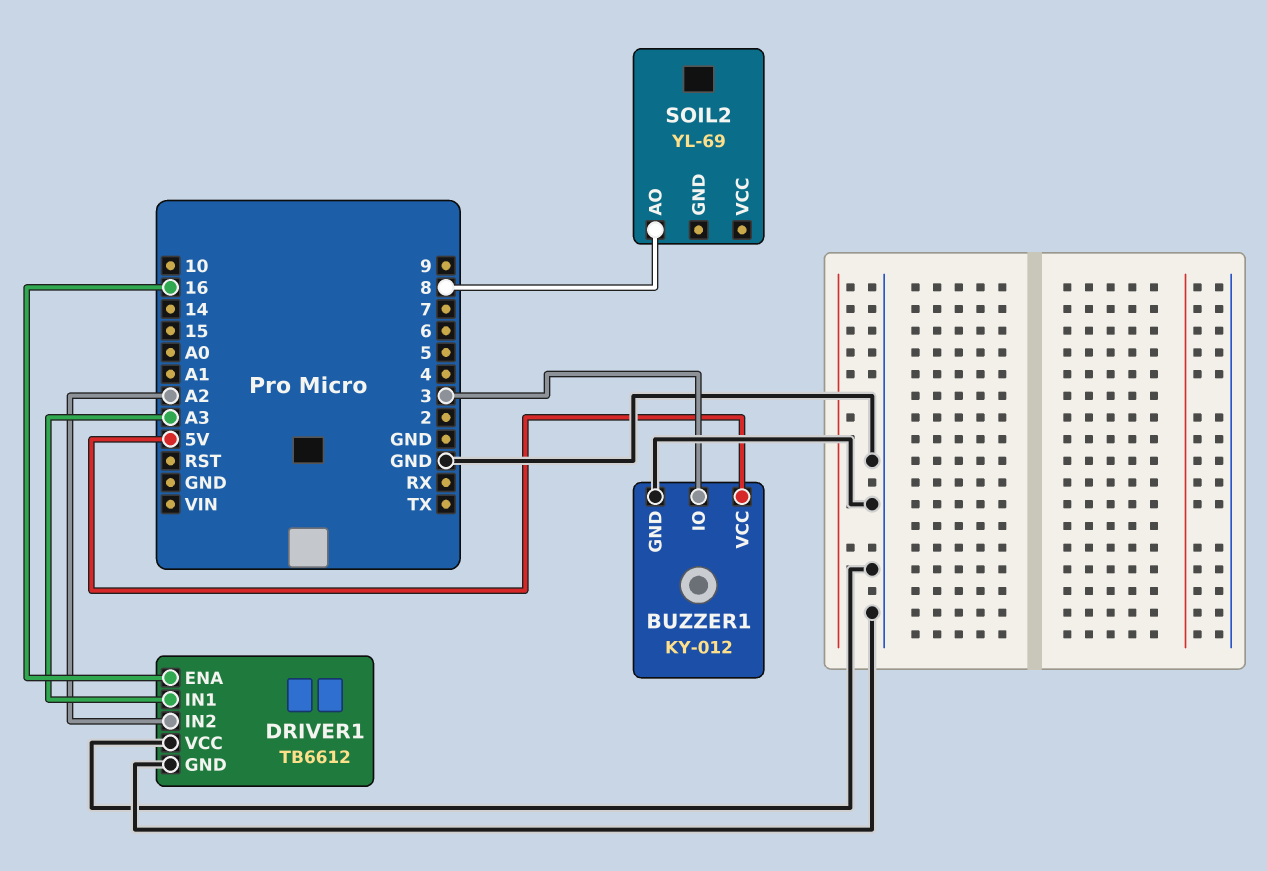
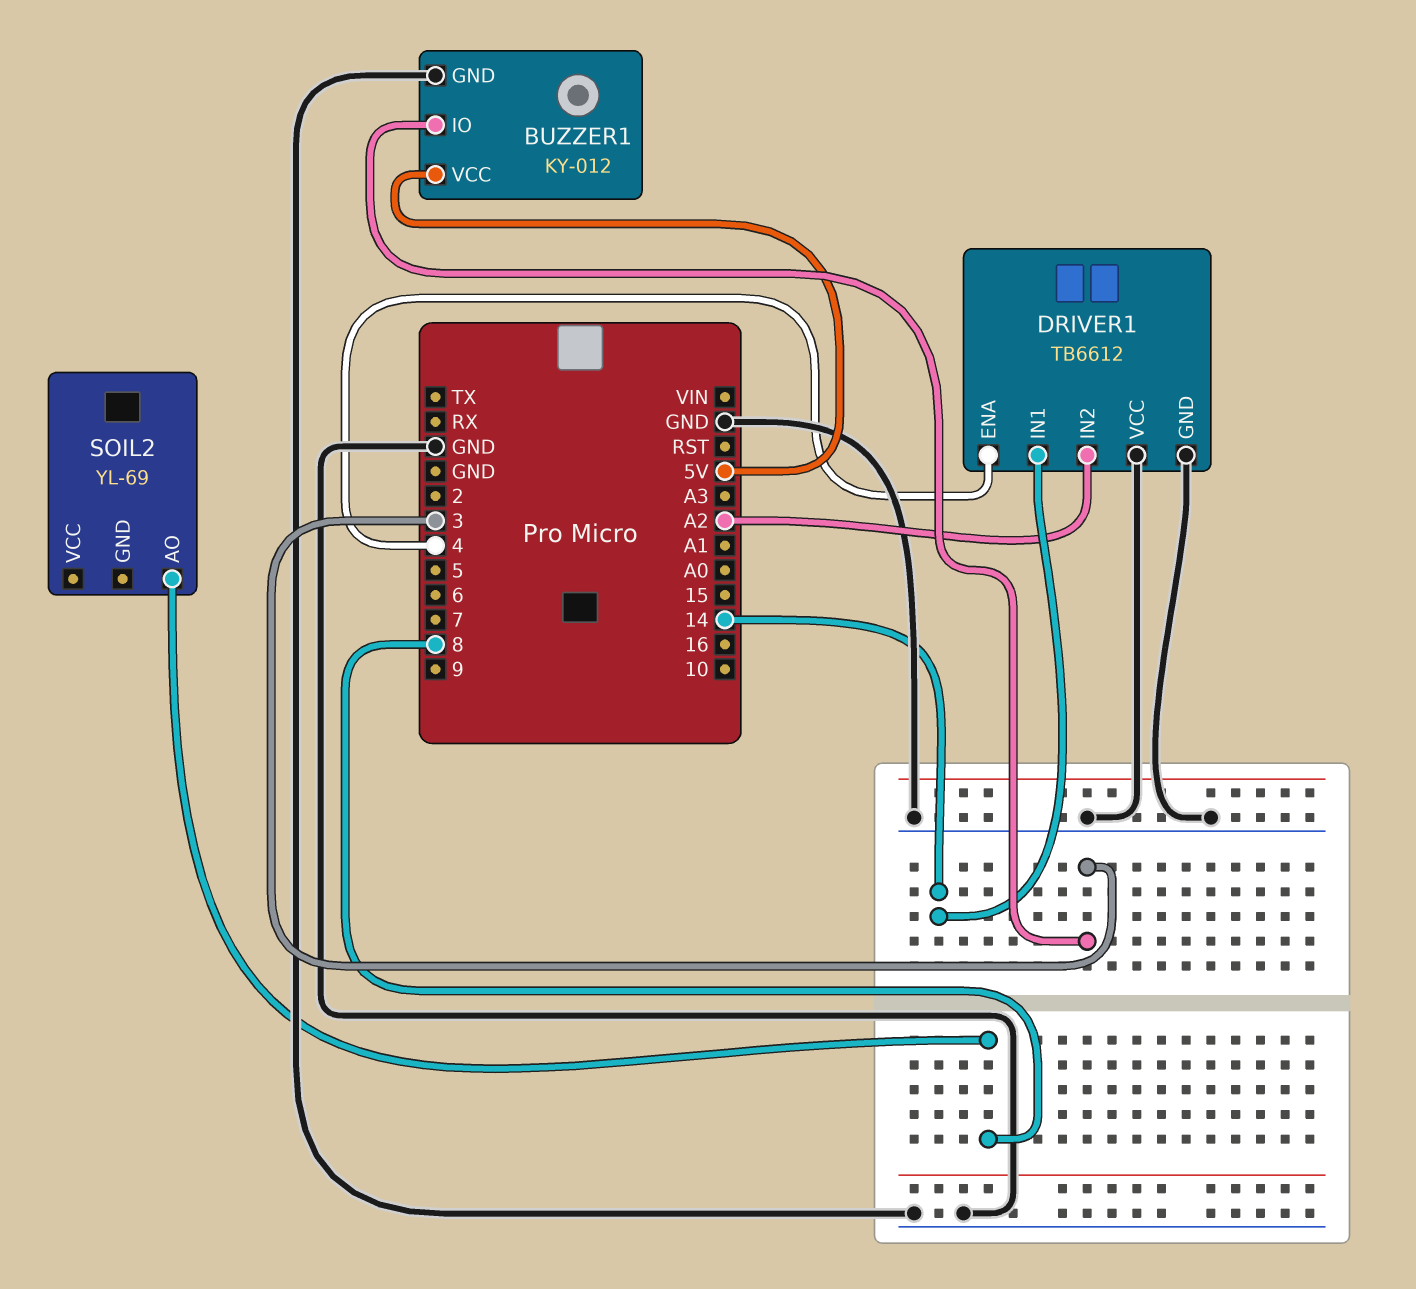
DRIVER1 pin ENA: 16 -> 4
DRIVER1 pin IN1: A3 -> 14

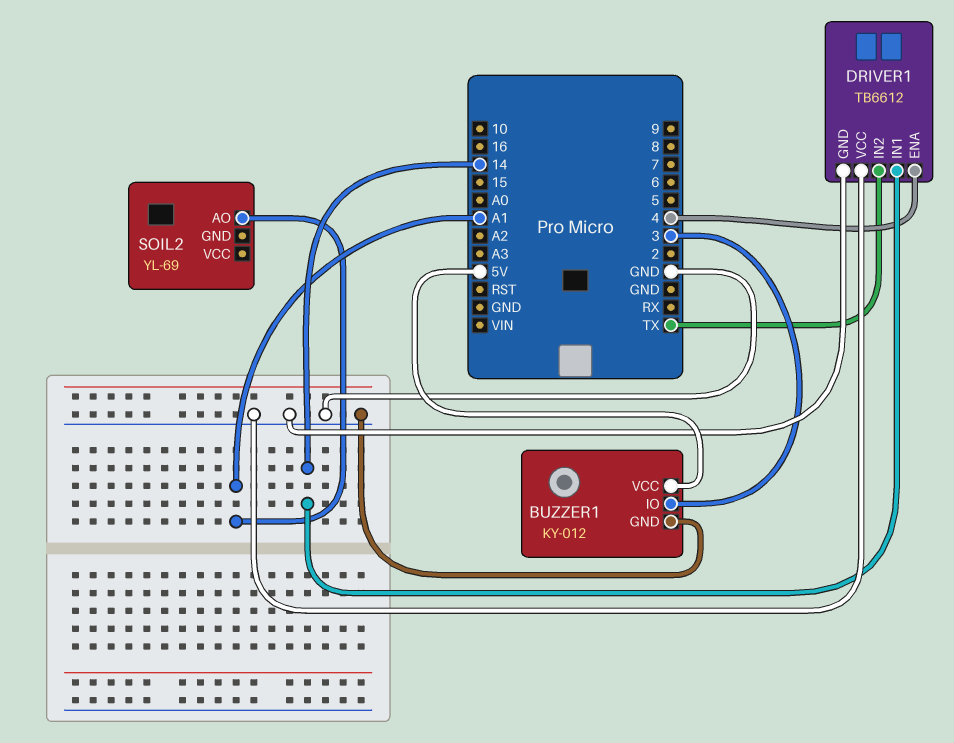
DRIVER1 pin IN2: A2 -> TX
SOIL2 pin AO: 8 -> A1

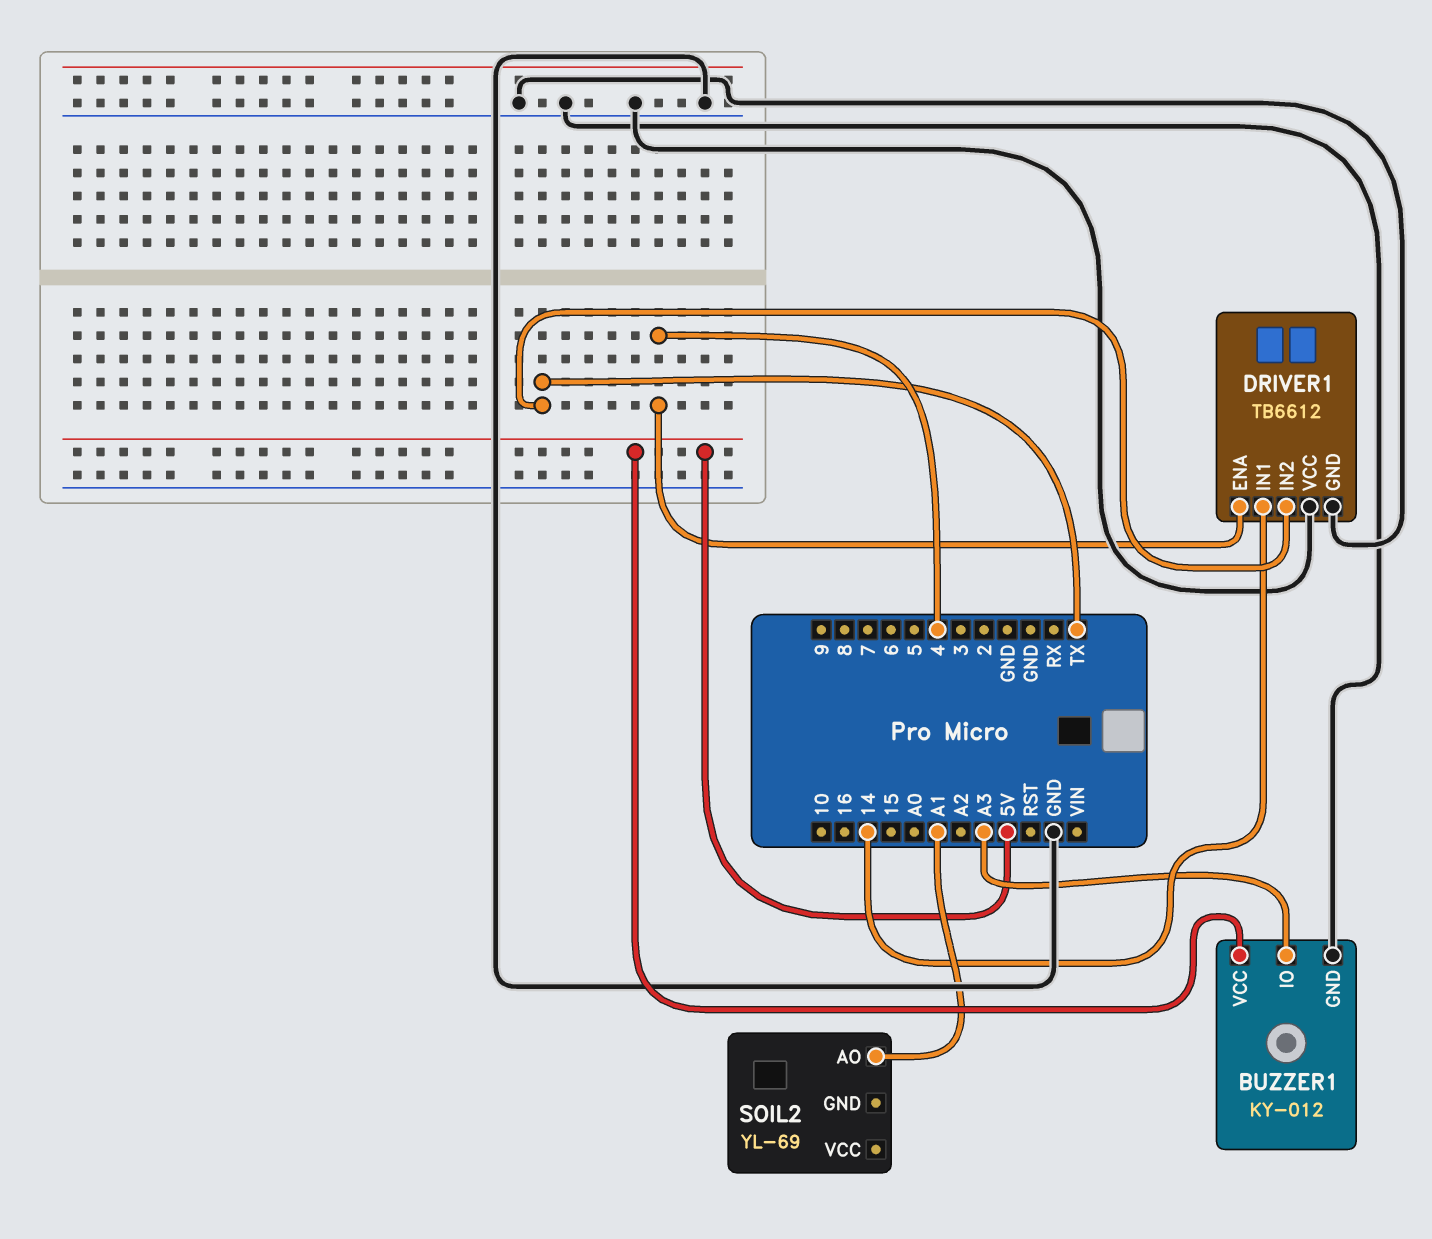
BUZZER1 pin IO: 3 -> A3

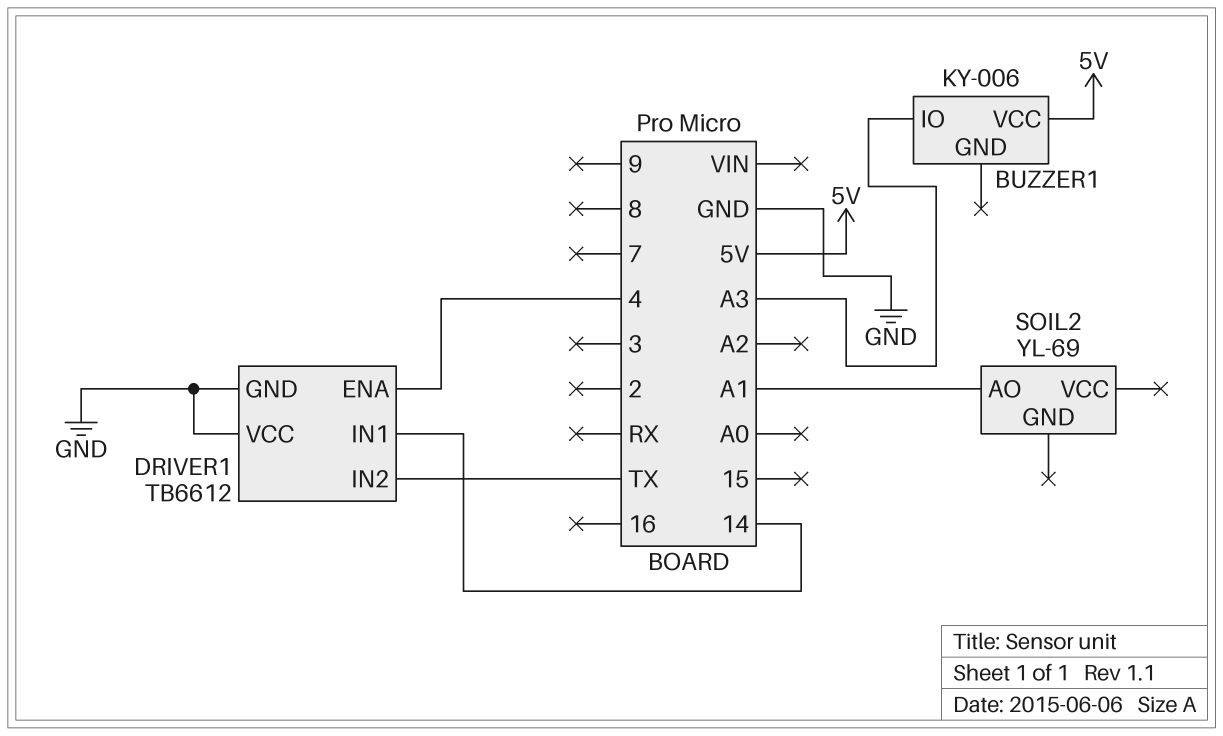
BUZZER1: KY-012 -> KY-006
BUZZER1 pin GND: GND -> none

